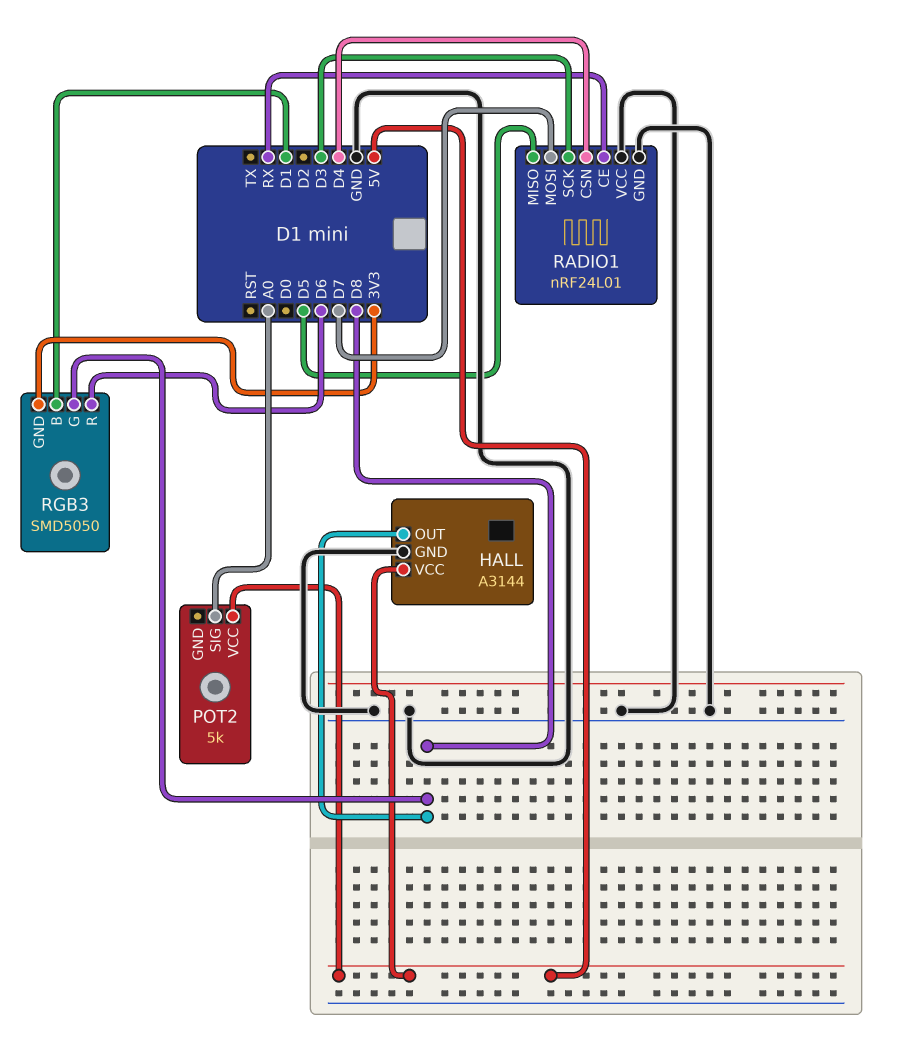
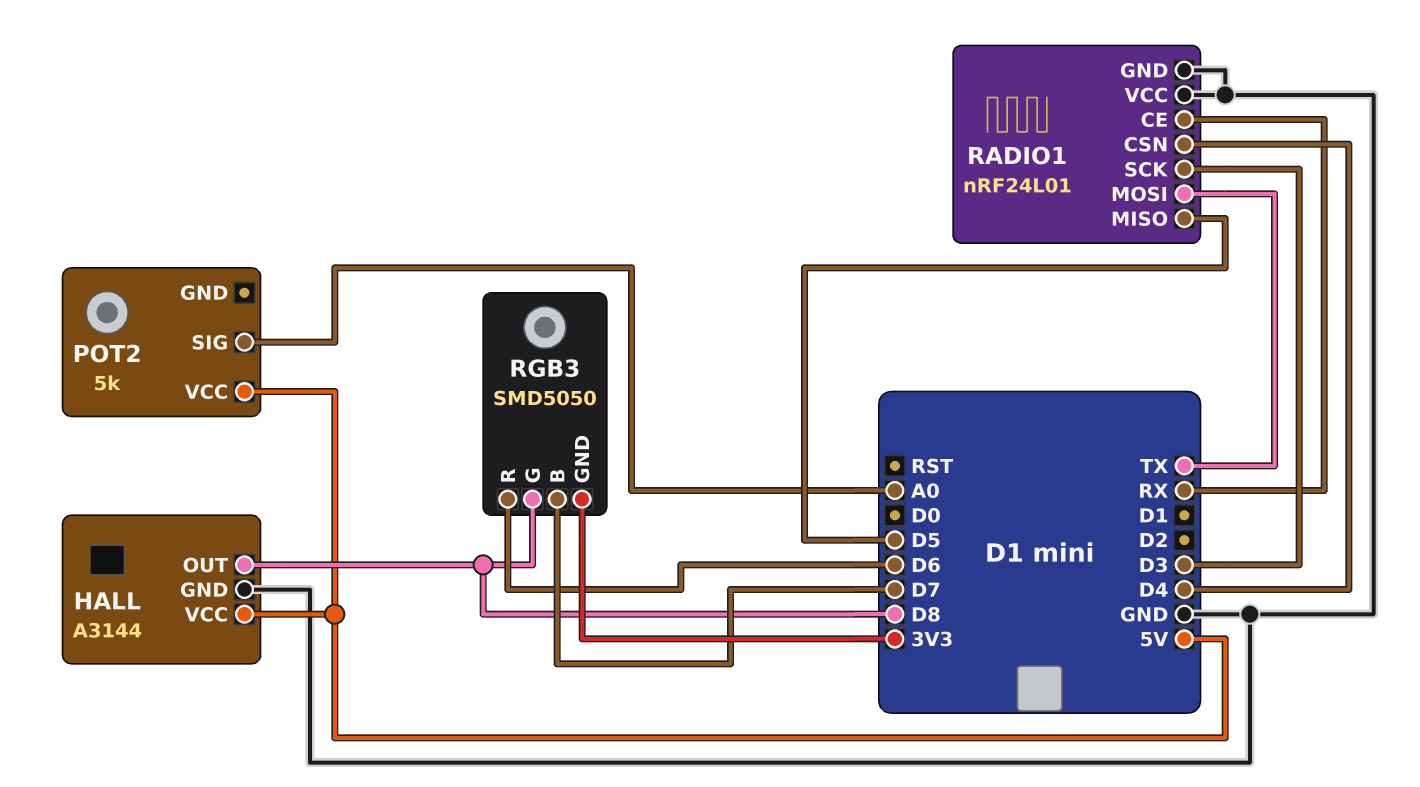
RADIO1 pin MOSI: D7 -> TX
RGB3 pin B: D1 -> D7

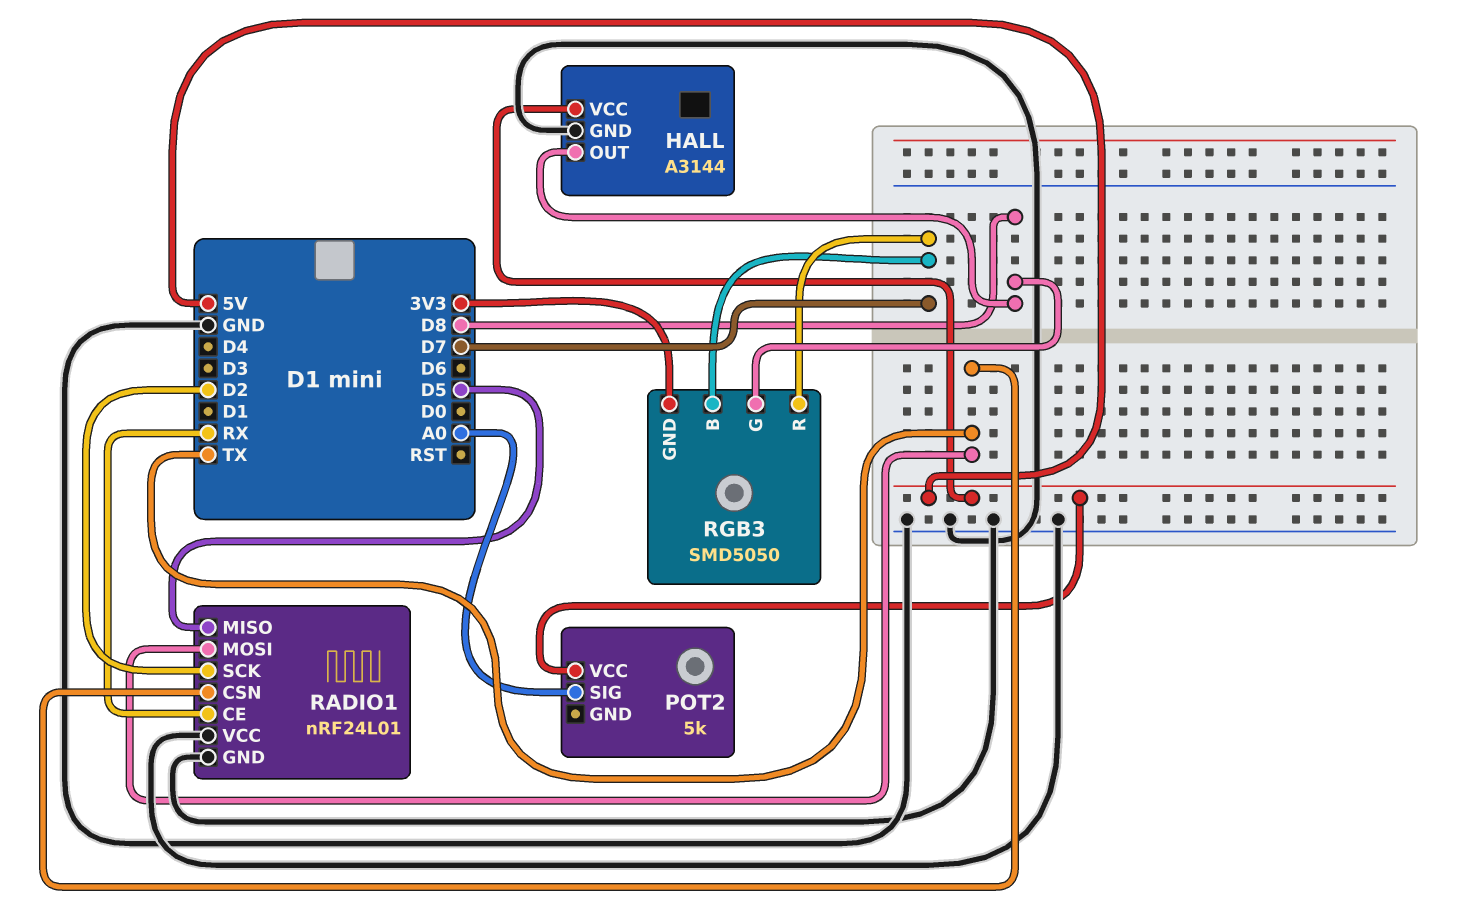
RADIO1 pin CSN: D4 -> TX
RADIO1 pin SCK: D3 -> D2
RGB3 pin R: D6 -> D7

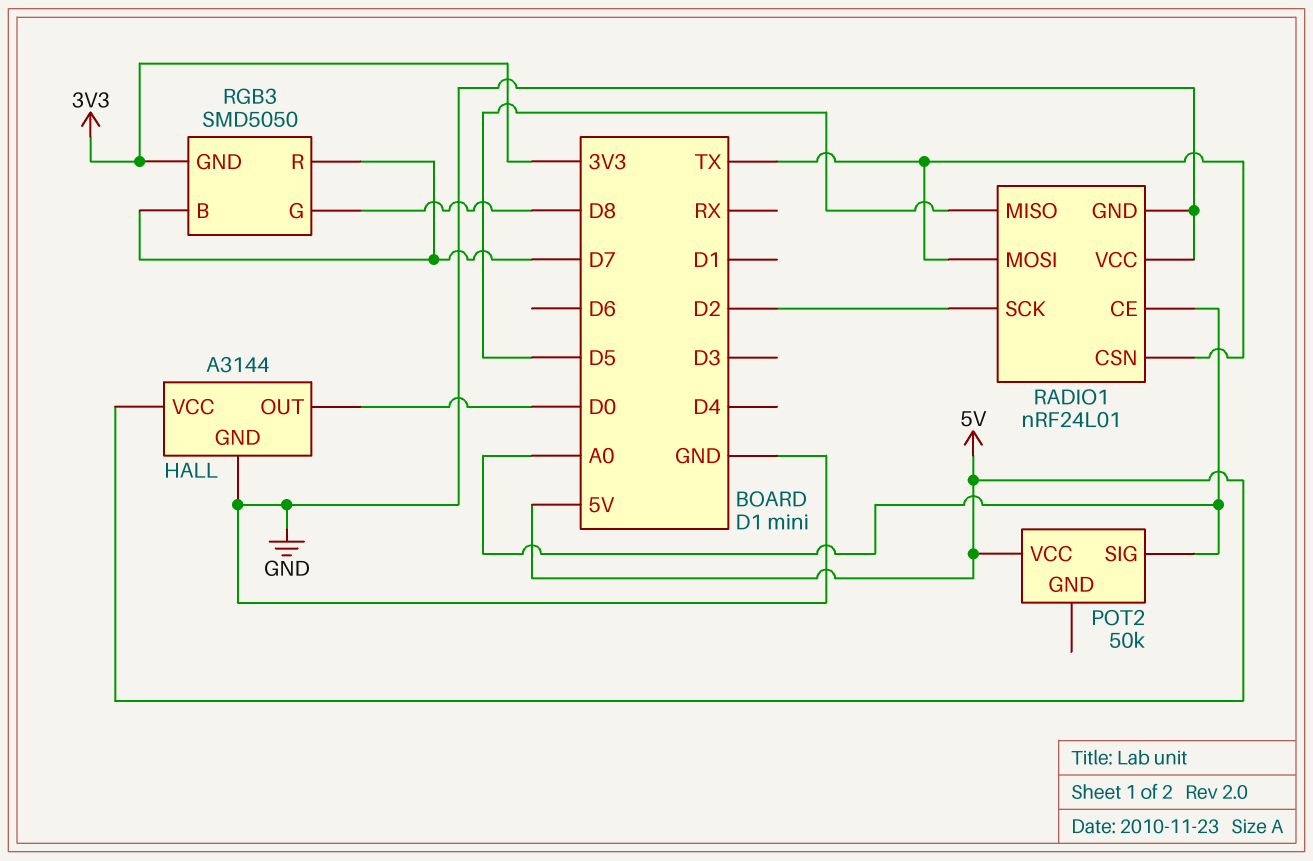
HALL pin OUT: D8 -> D0
POT2: 5k -> 50k
RADIO1 pin CE: RX -> A0

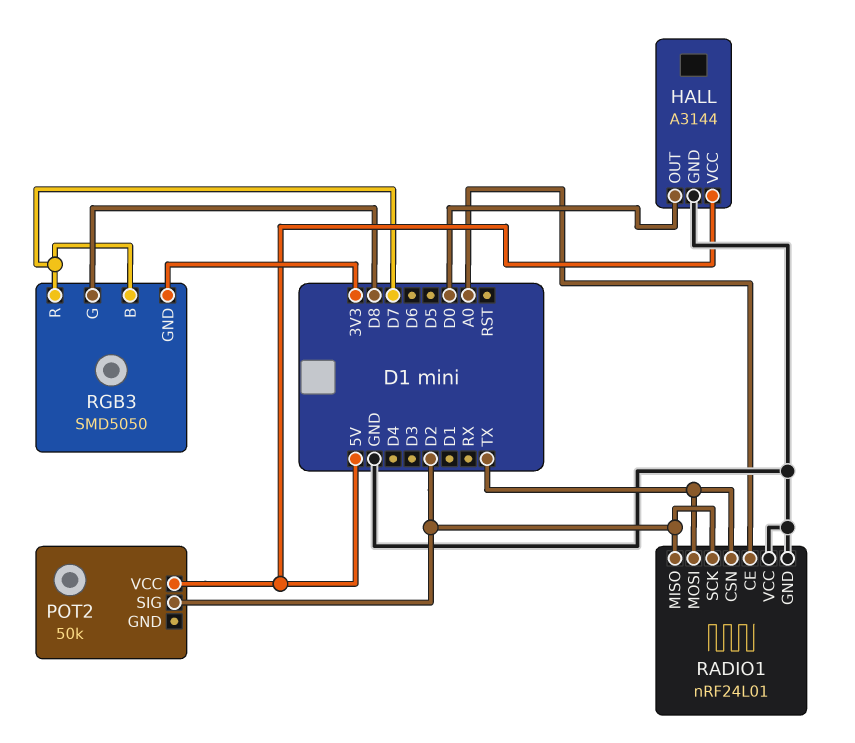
POT2 pin SIG: A0 -> D2
RADIO1 pin MISO: D5 -> D2

